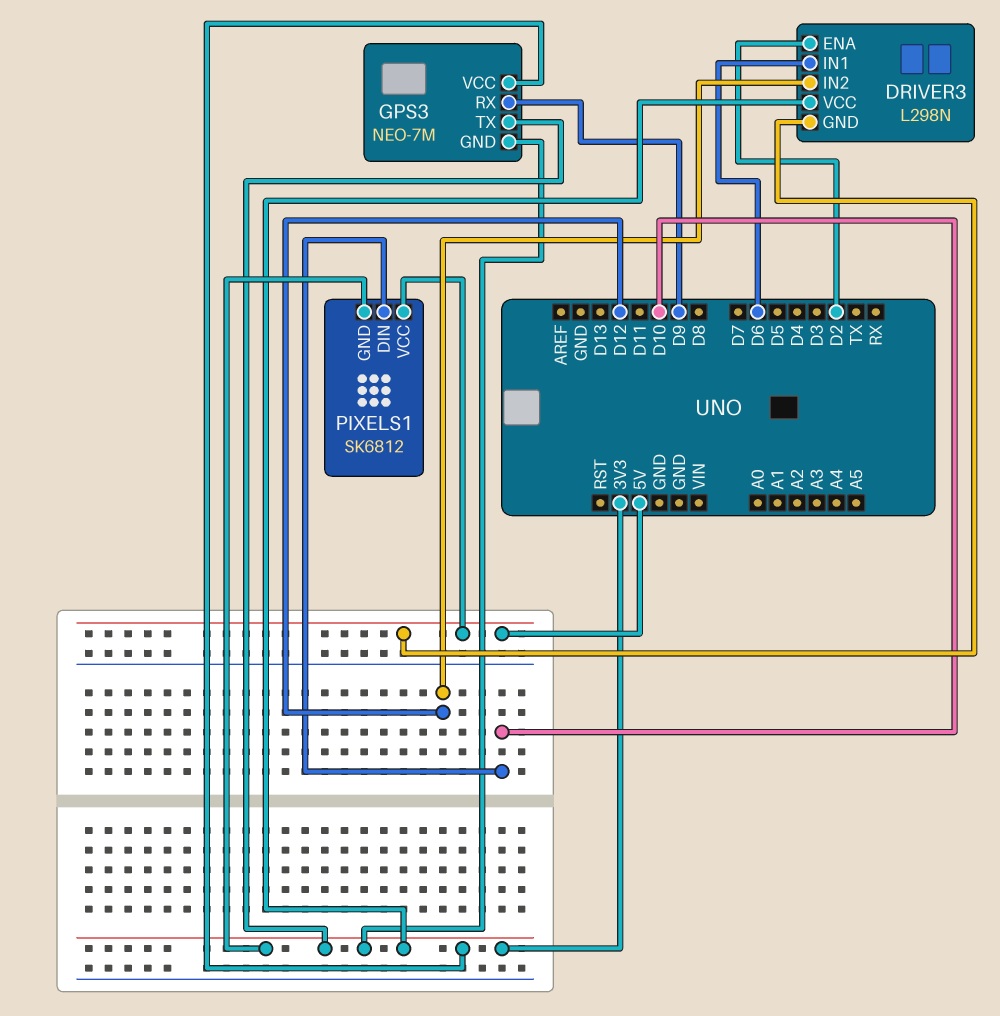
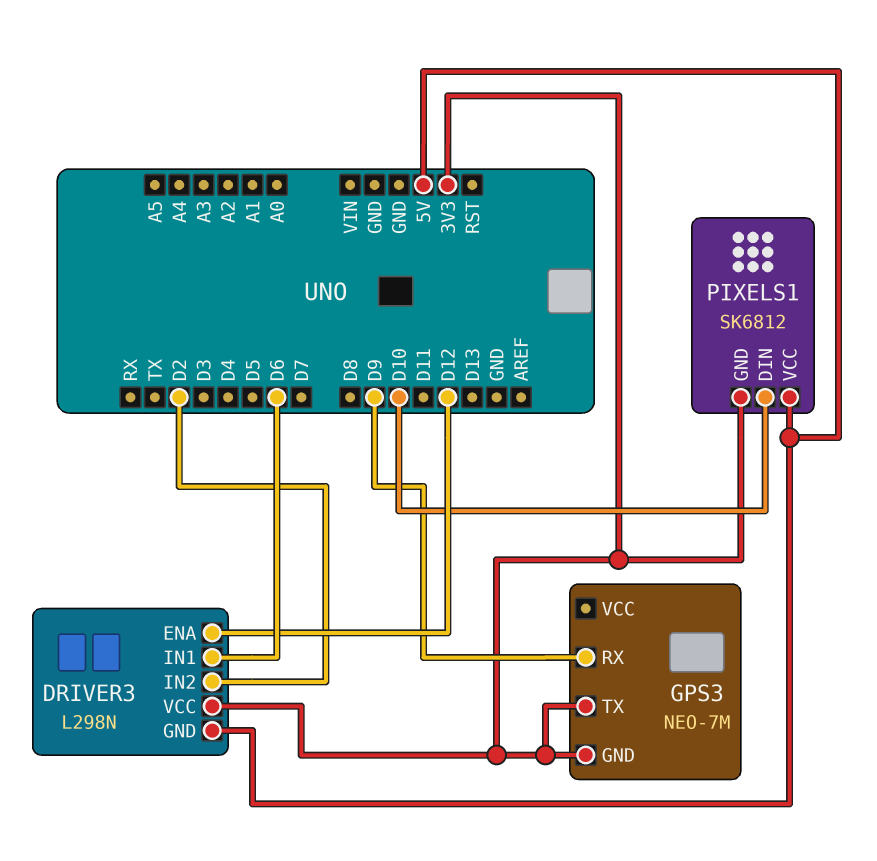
DRIVER3 pin ENA: D2 -> D12
DRIVER3 pin IN2: D12 -> D2
GPS3 pin VCC: 3V3 -> none

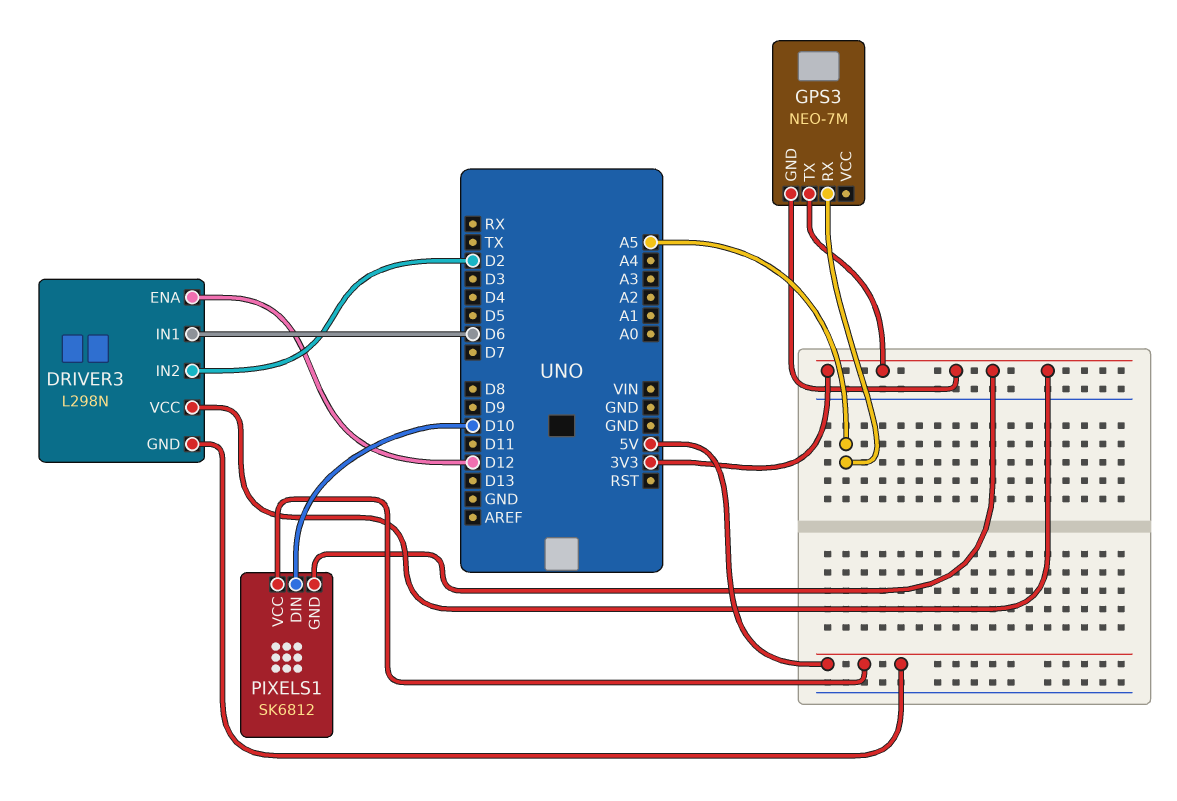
GPS3 pin RX: D9 -> A5

